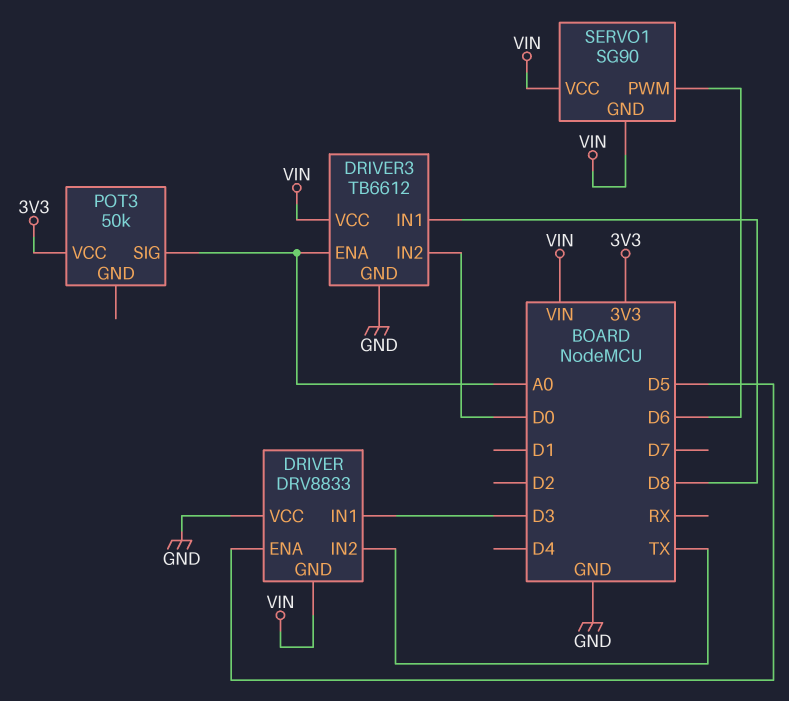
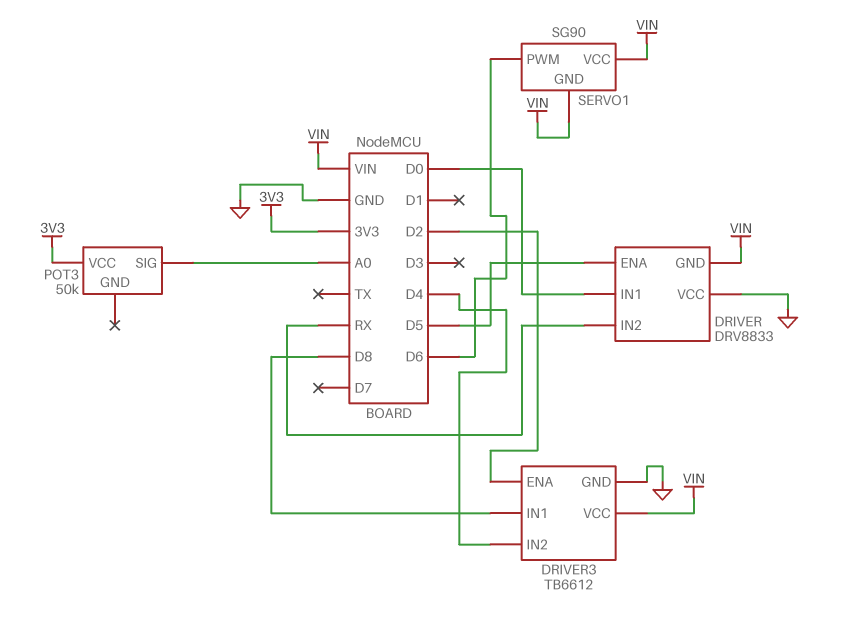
DRIVER pin IN1: D3 -> D0
DRIVER pin IN2: TX -> RX
DRIVER3 pin ENA: A0 -> D2
DRIVER3 pin IN2: D0 -> D4

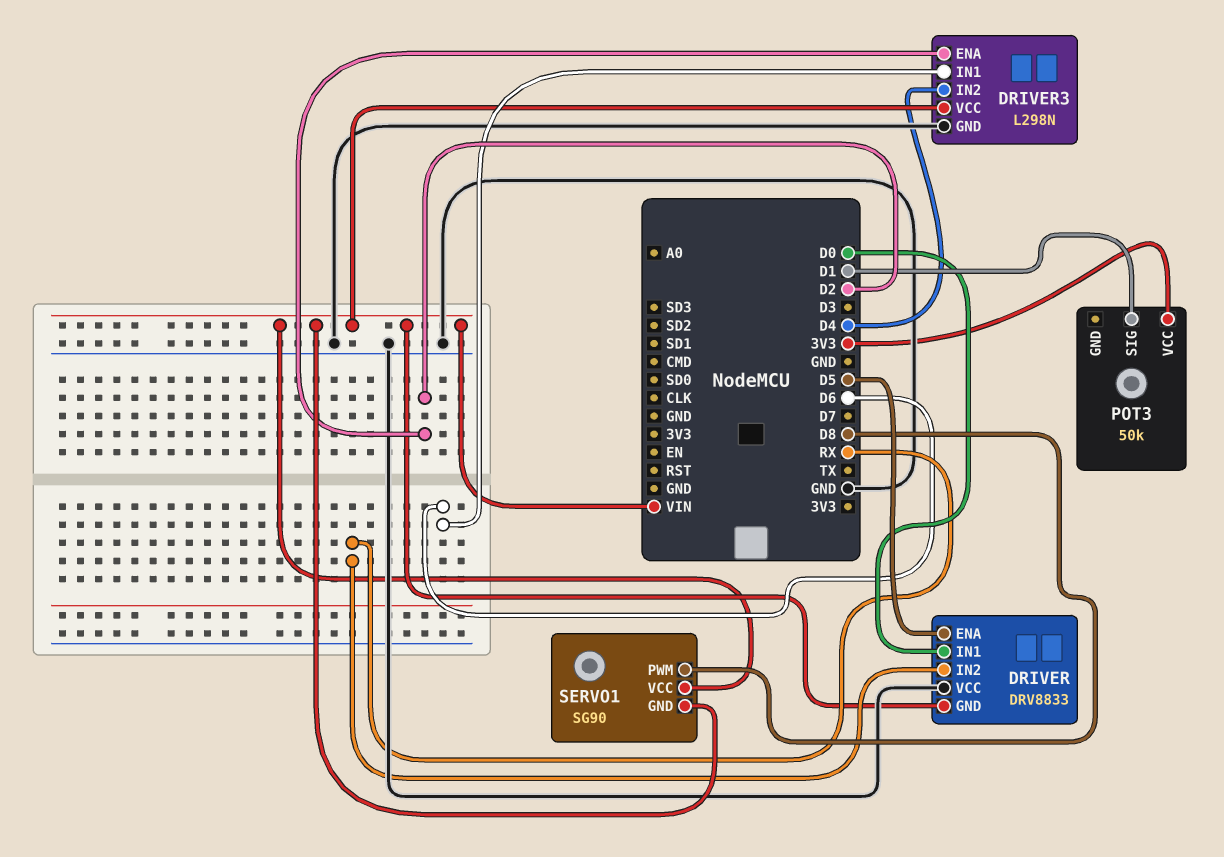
DRIVER3: TB6612 -> L298N
DRIVER3 pin IN1: D8 -> D6
POT3 pin SIG: A0 -> D1
SERVO1 pin PWM: D6 -> D8

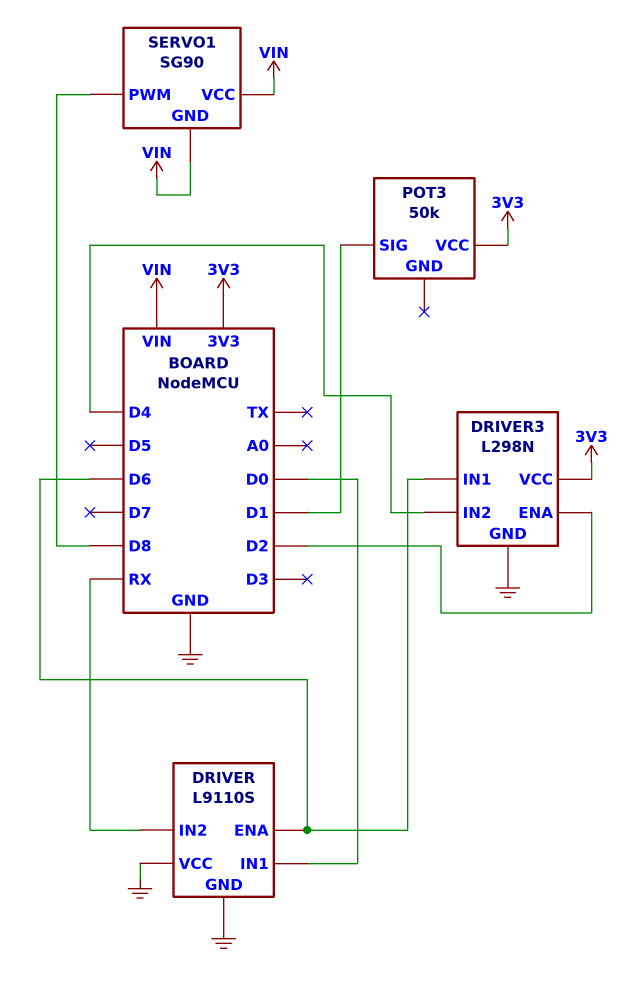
DRIVER: DRV8833 -> L9110S
DRIVER pin ENA: D5 -> D6
DRIVER pin GND: VIN -> GND
DRIVER3 pin VCC: VIN -> 3V3

